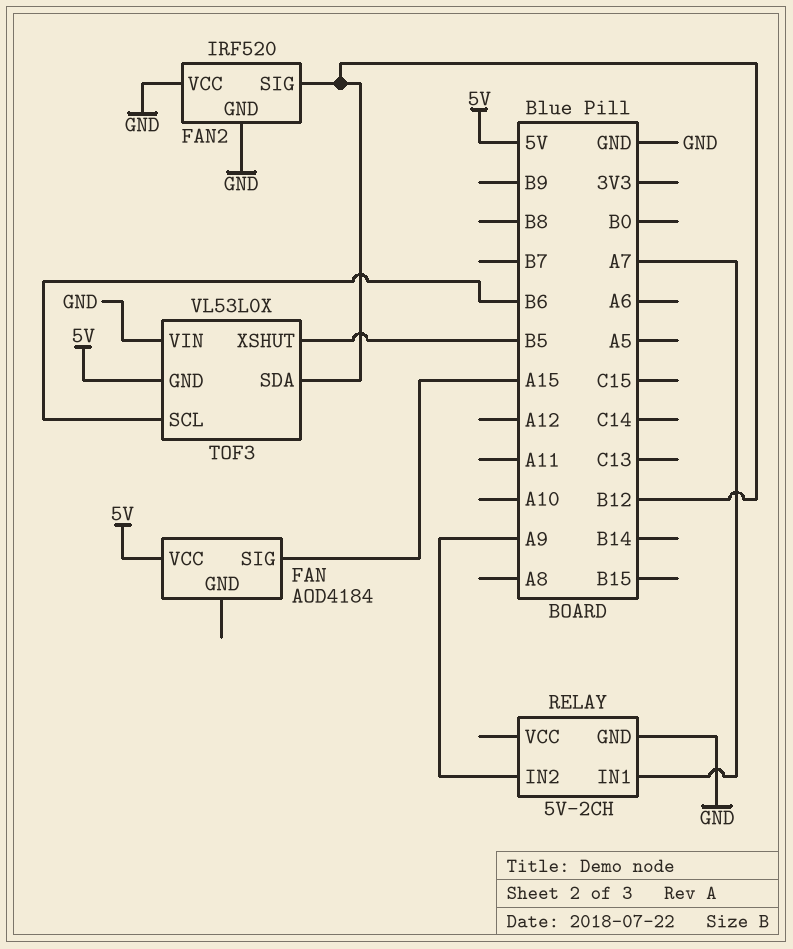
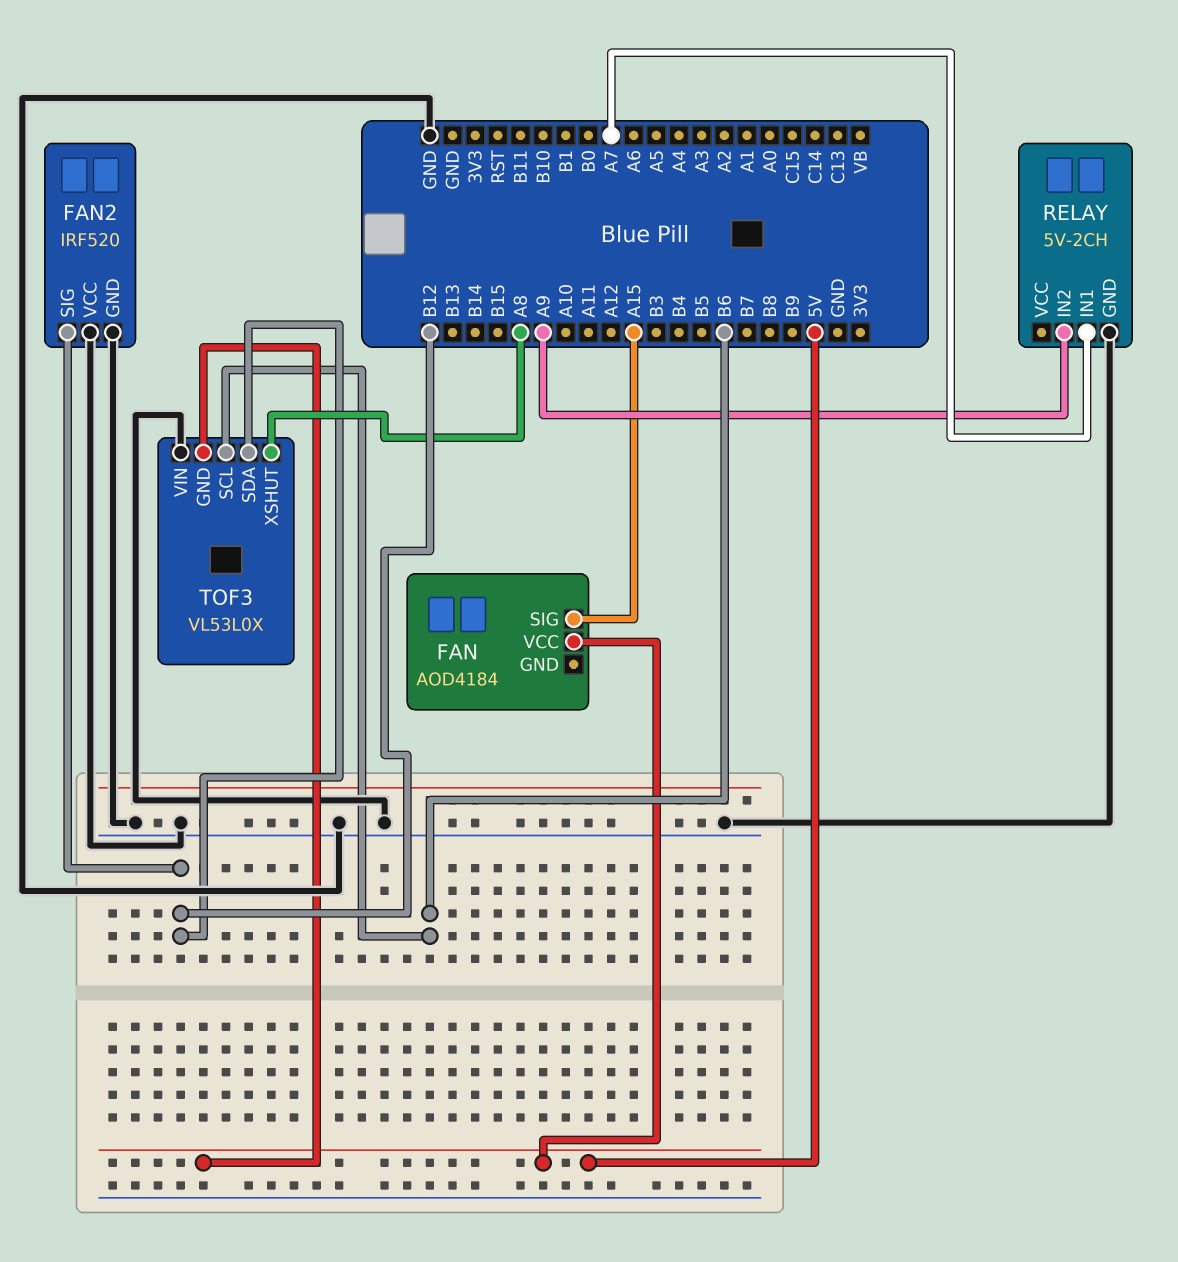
TOF3 pin XSHUT: B5 -> A8

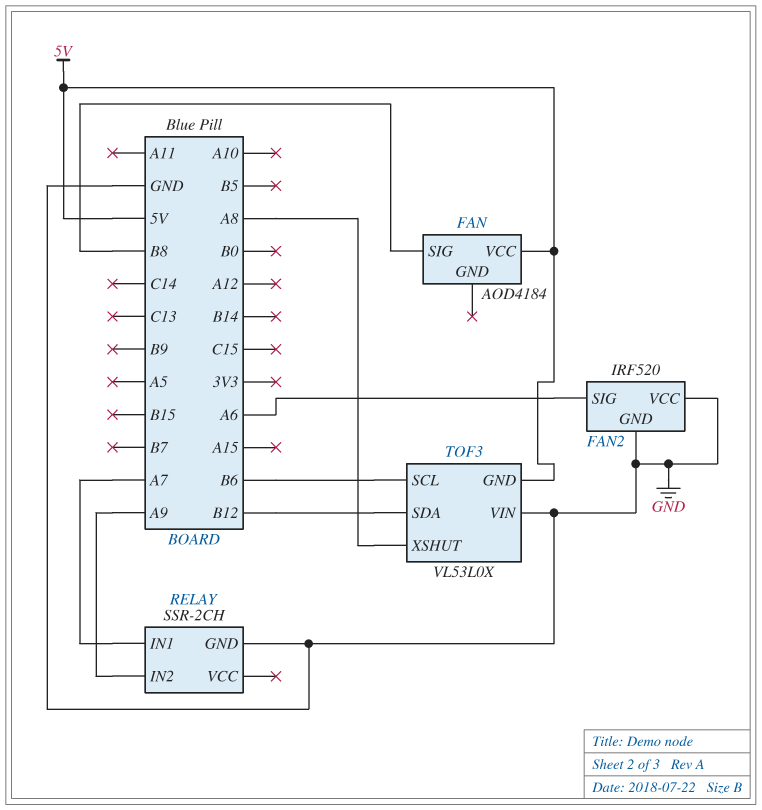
FAN pin SIG: A15 -> B8
FAN2 pin SIG: B12 -> A6
RELAY: 5V-2CH -> SSR-2CH

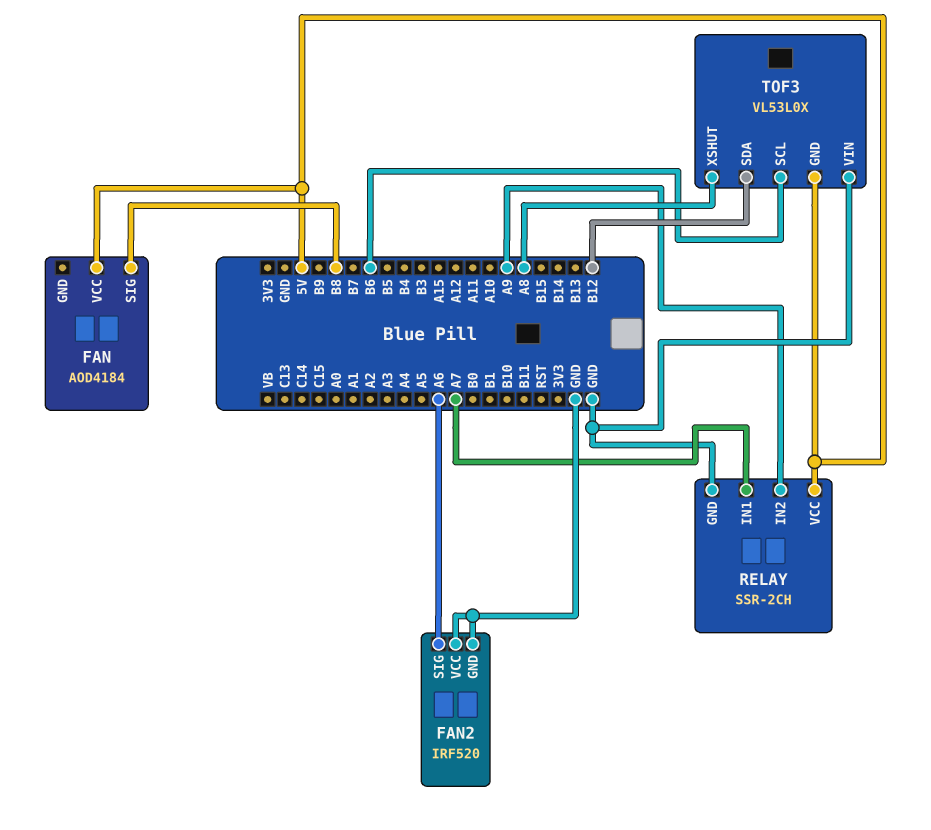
RELAY pin VCC: none -> 5V

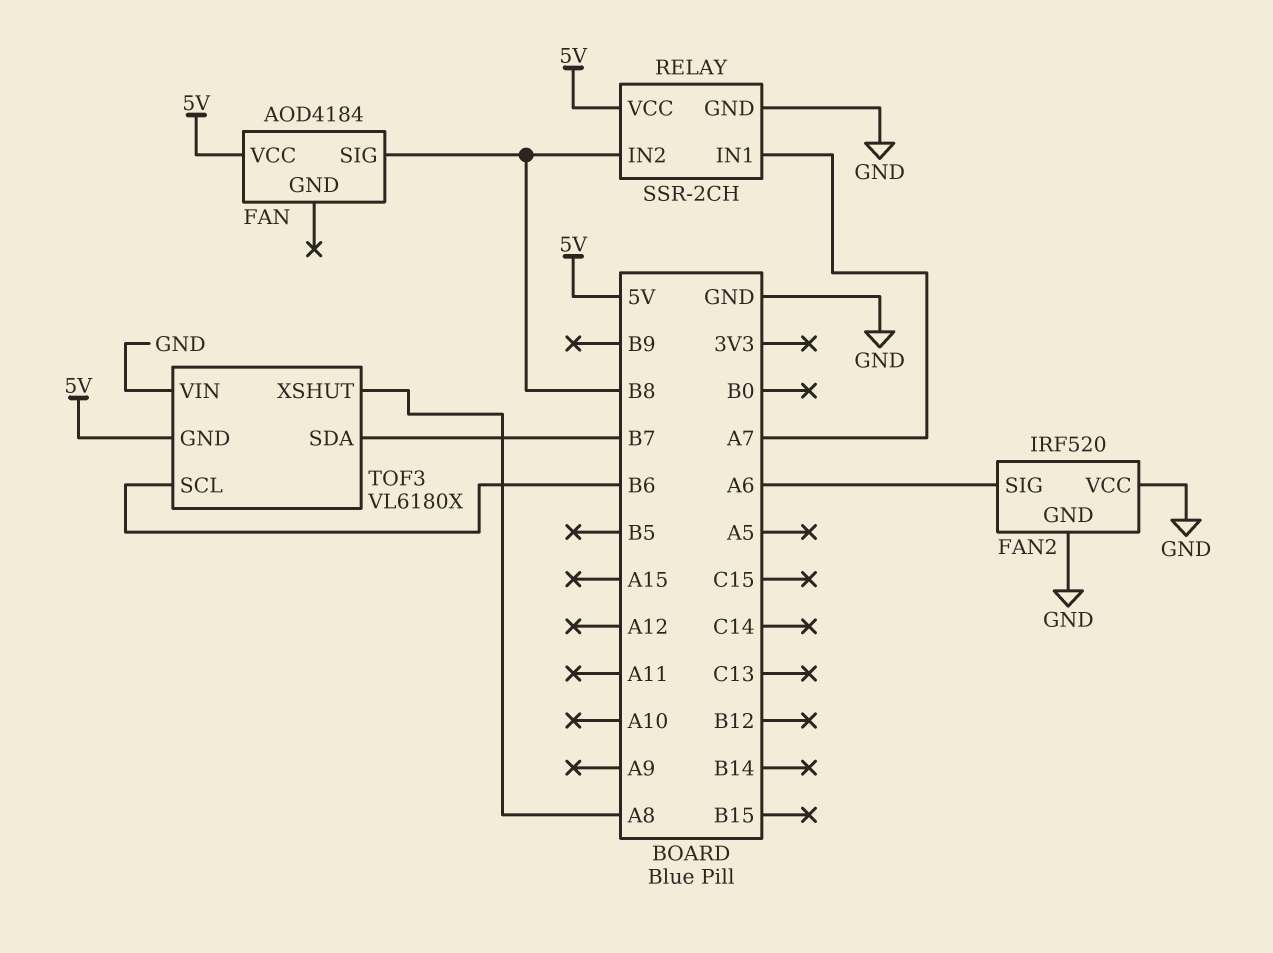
RELAY pin IN2: A9 -> B8
TOF3: VL53L0X -> VL6180X
TOF3 pin SDA: B12 -> B7

